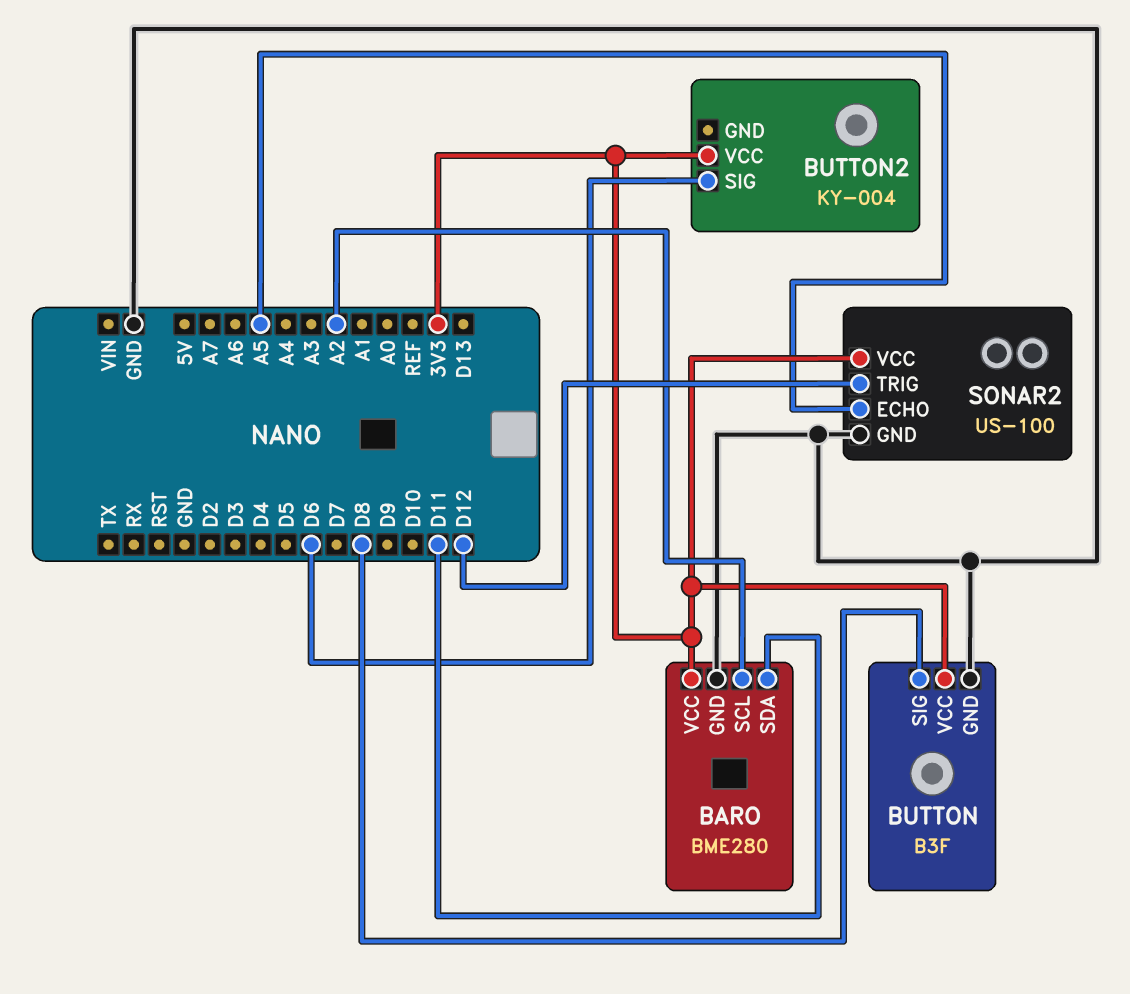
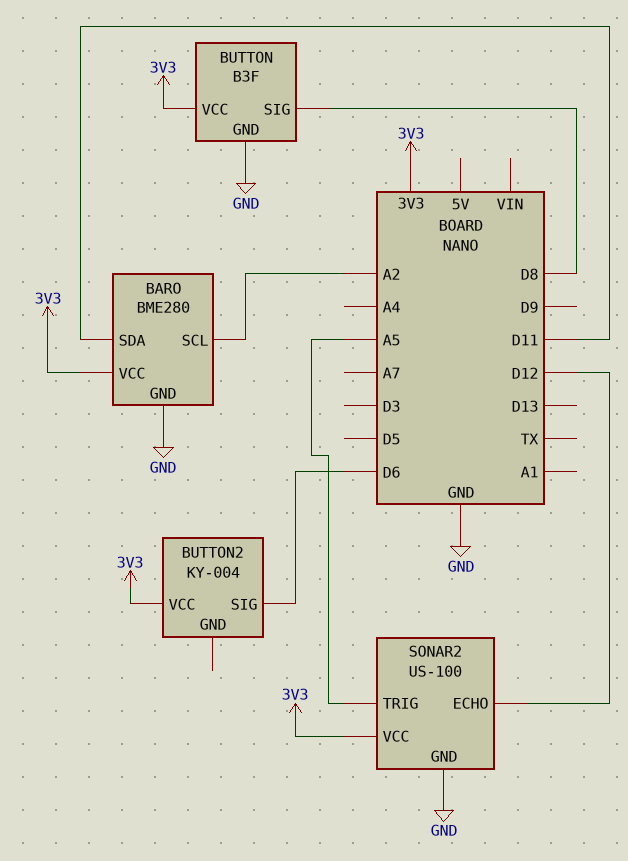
SONAR2 pin ECHO: A5 -> D12
SONAR2 pin TRIG: D12 -> A5

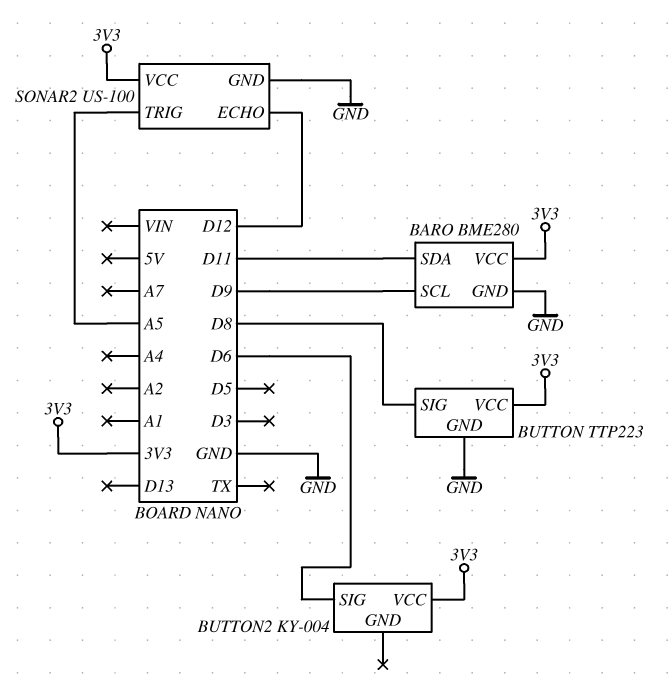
BARO pin SCL: A2 -> D9
BUTTON: B3F -> TTP223

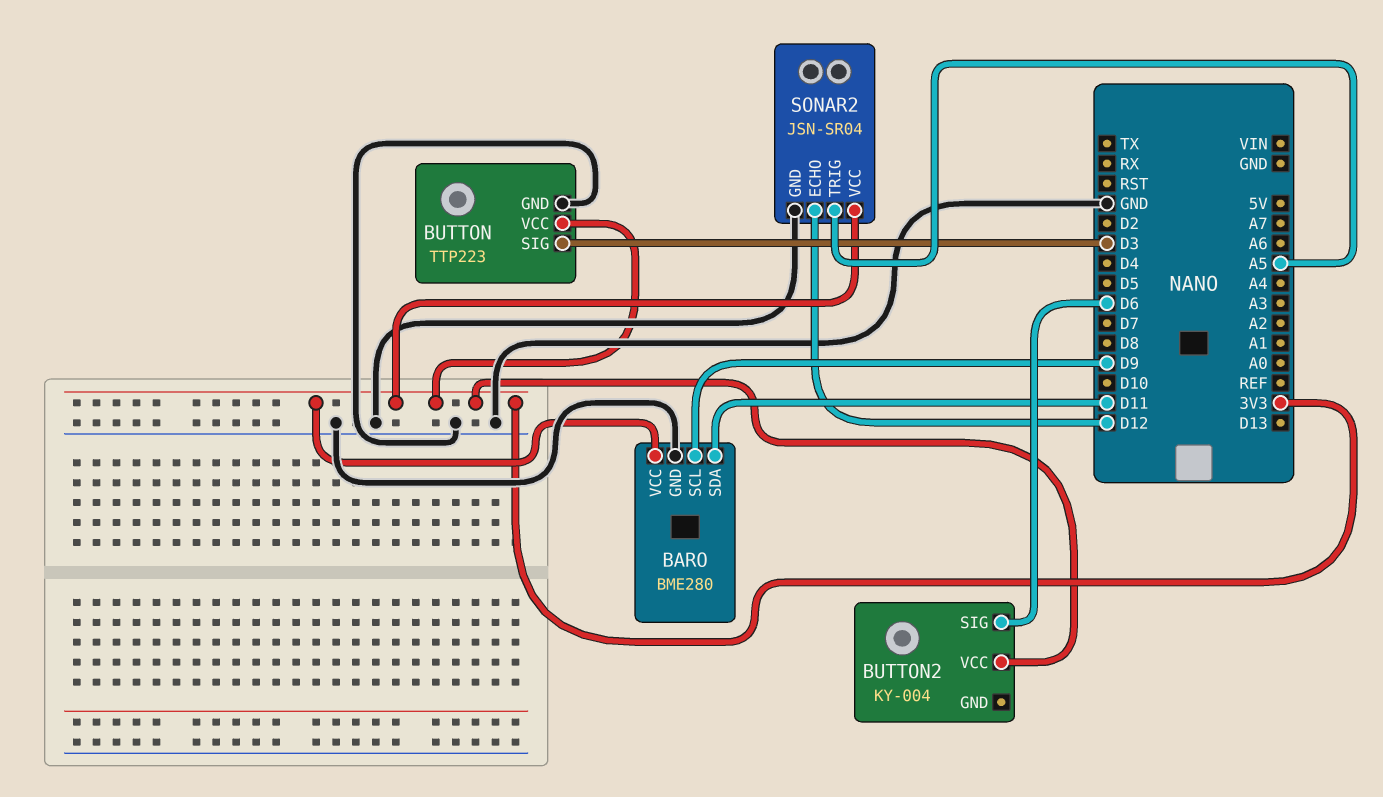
BUTTON pin SIG: D8 -> D3
SONAR2: US-100 -> JSN-SR04

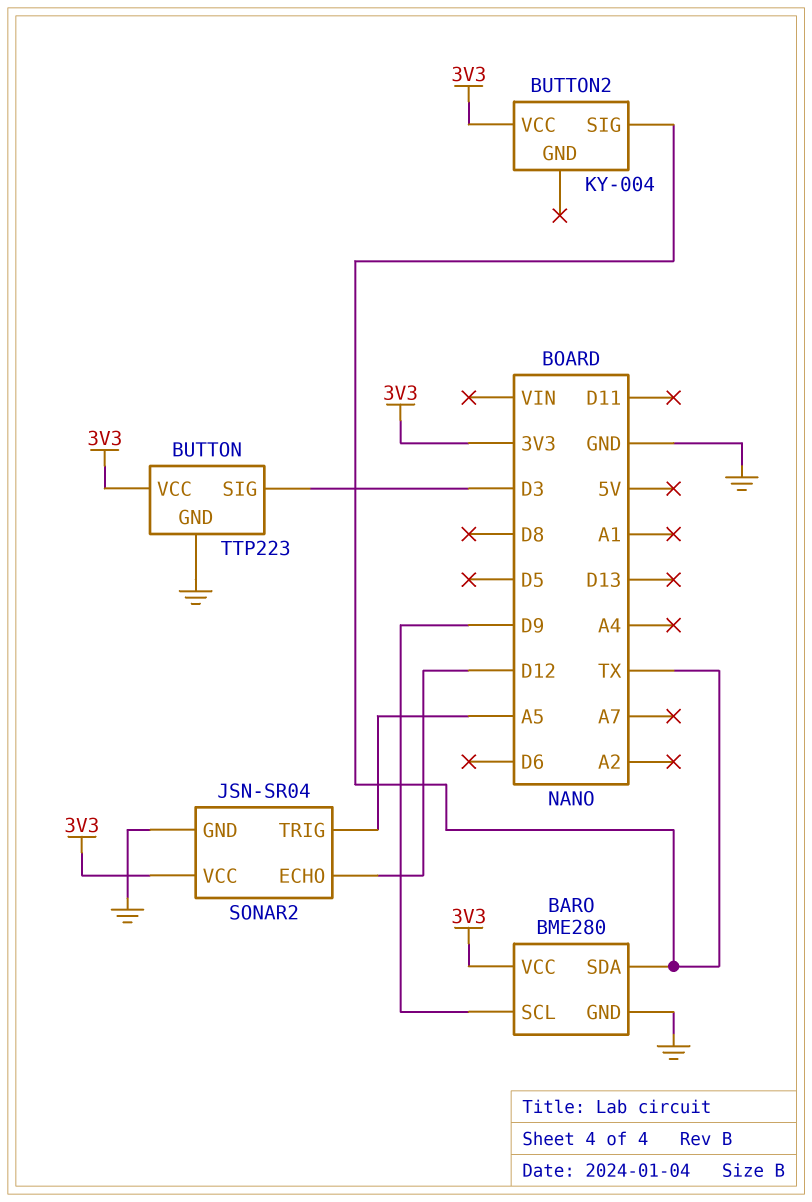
BARO pin SDA: D11 -> TX
BUTTON2 pin SIG: D6 -> TX

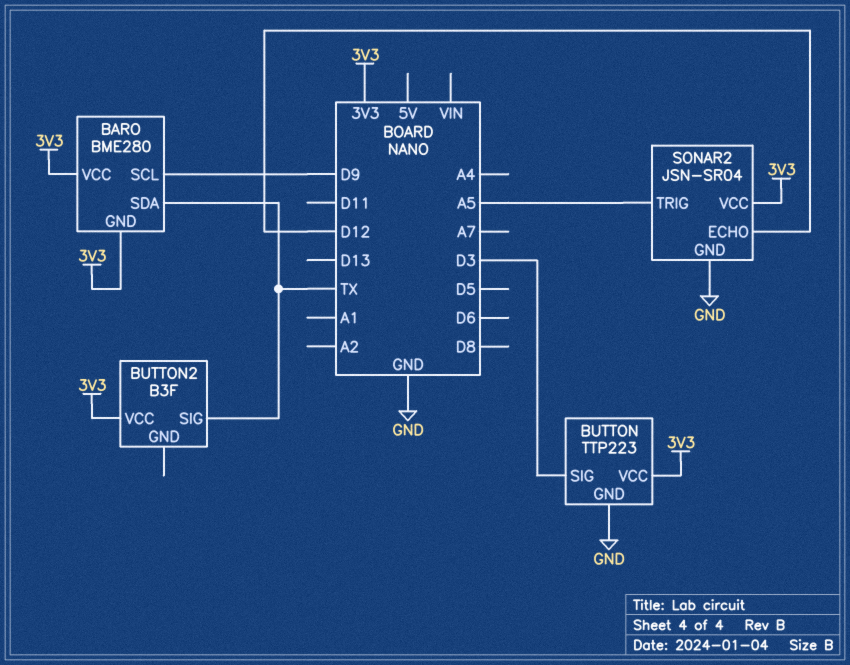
BARO pin GND: GND -> 3V3
BUTTON2: KY-004 -> B3F

